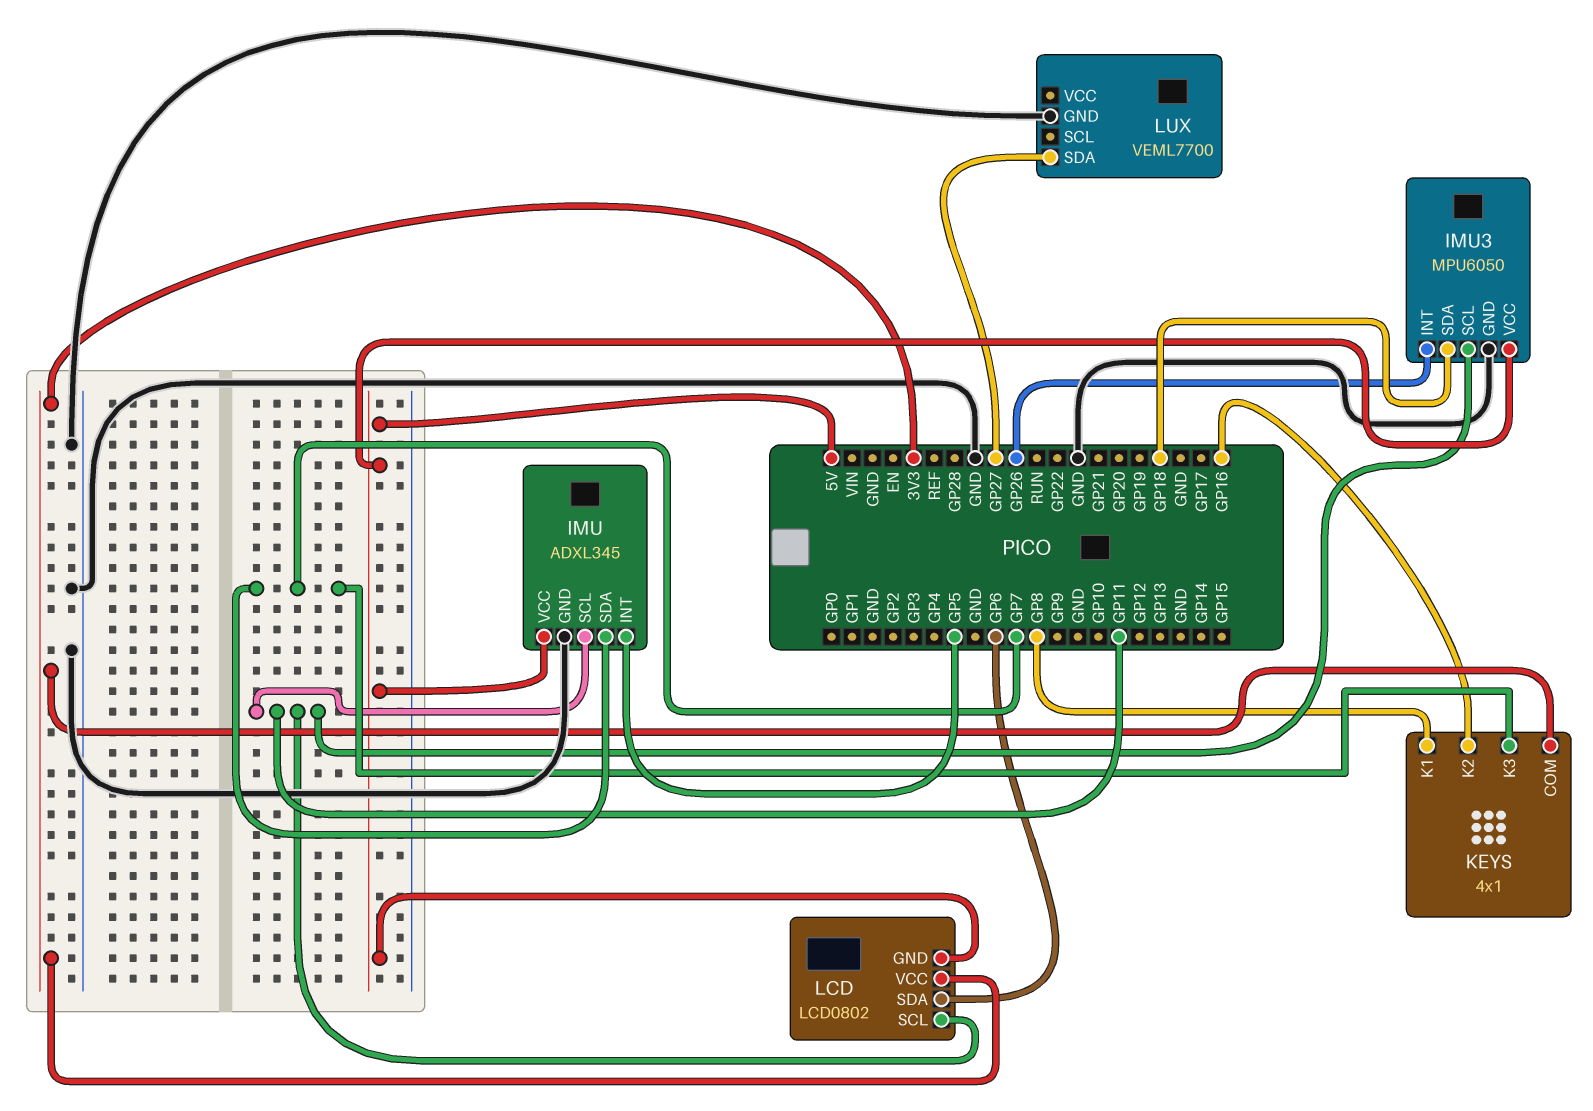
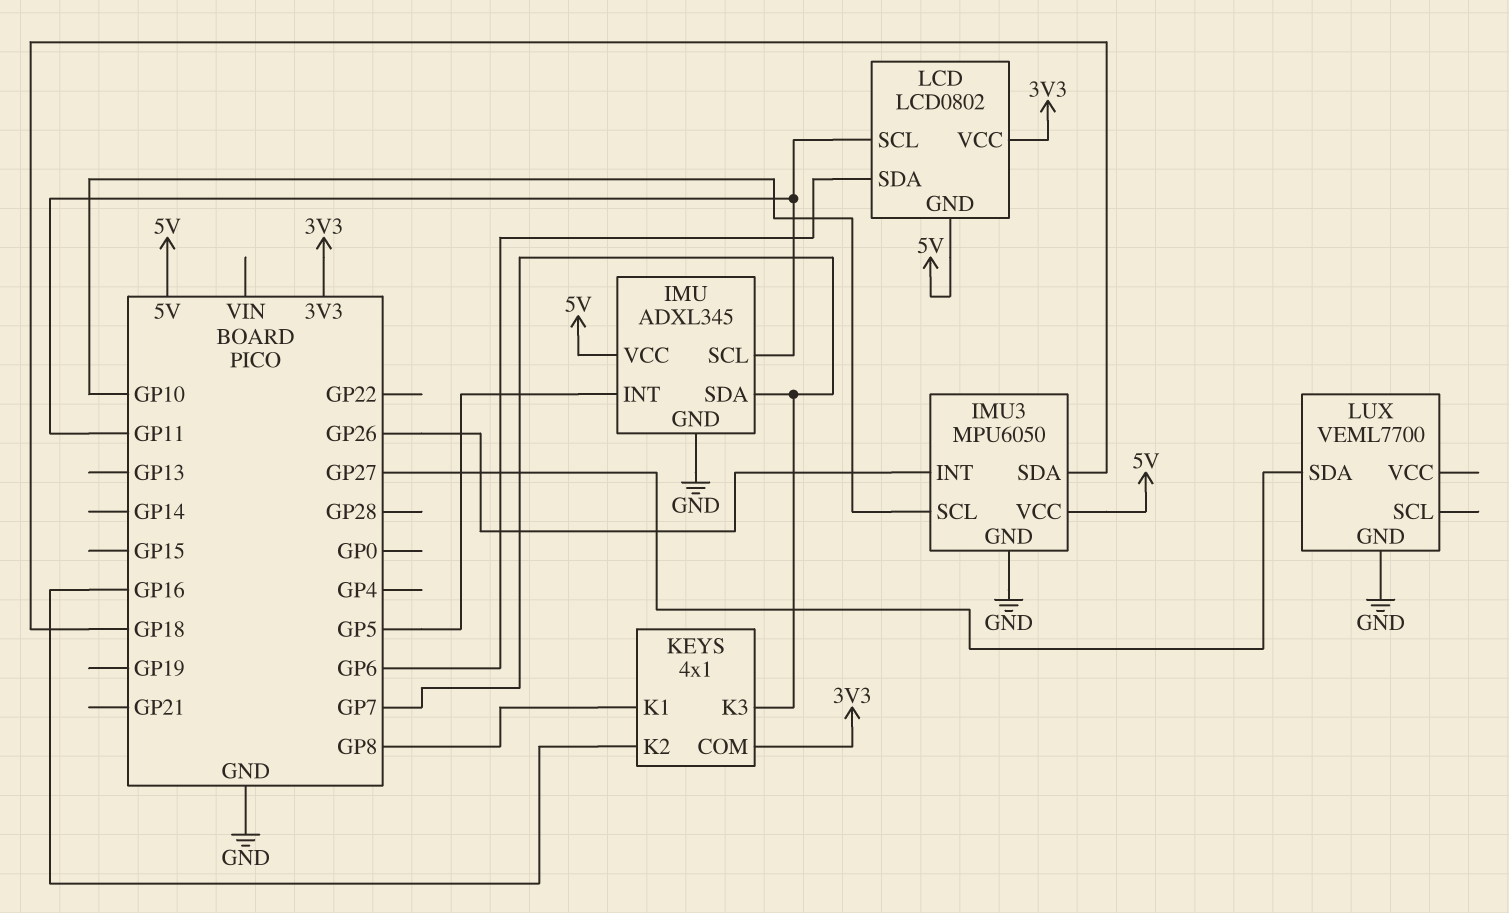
IMU3 pin SCL: GP11 -> GP10

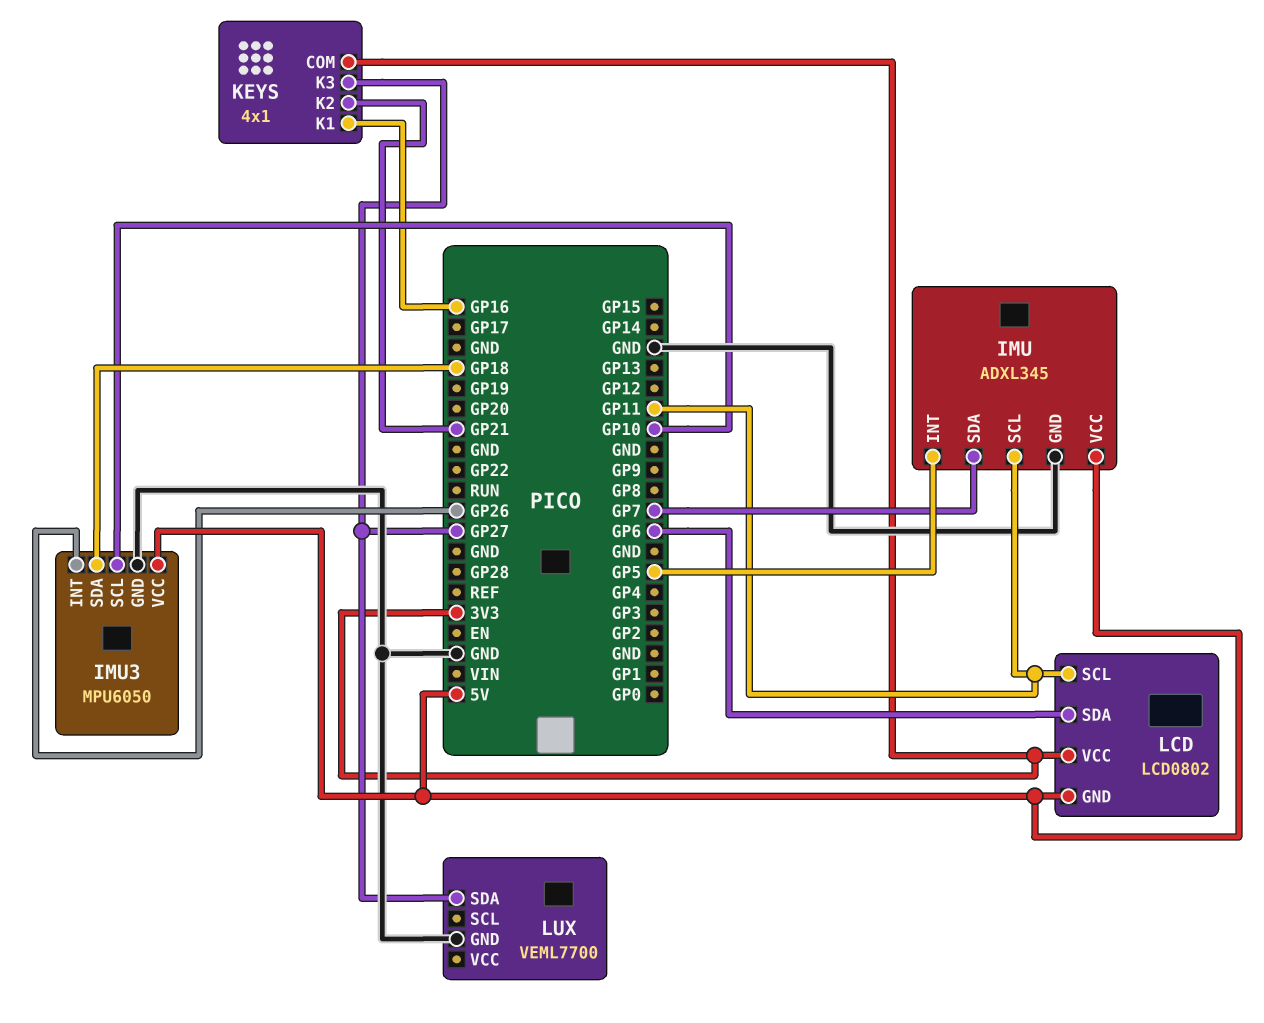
KEYS pin K1: GP8 -> GP16
KEYS pin K2: GP16 -> GP21
KEYS pin K3: GP7 -> GP27

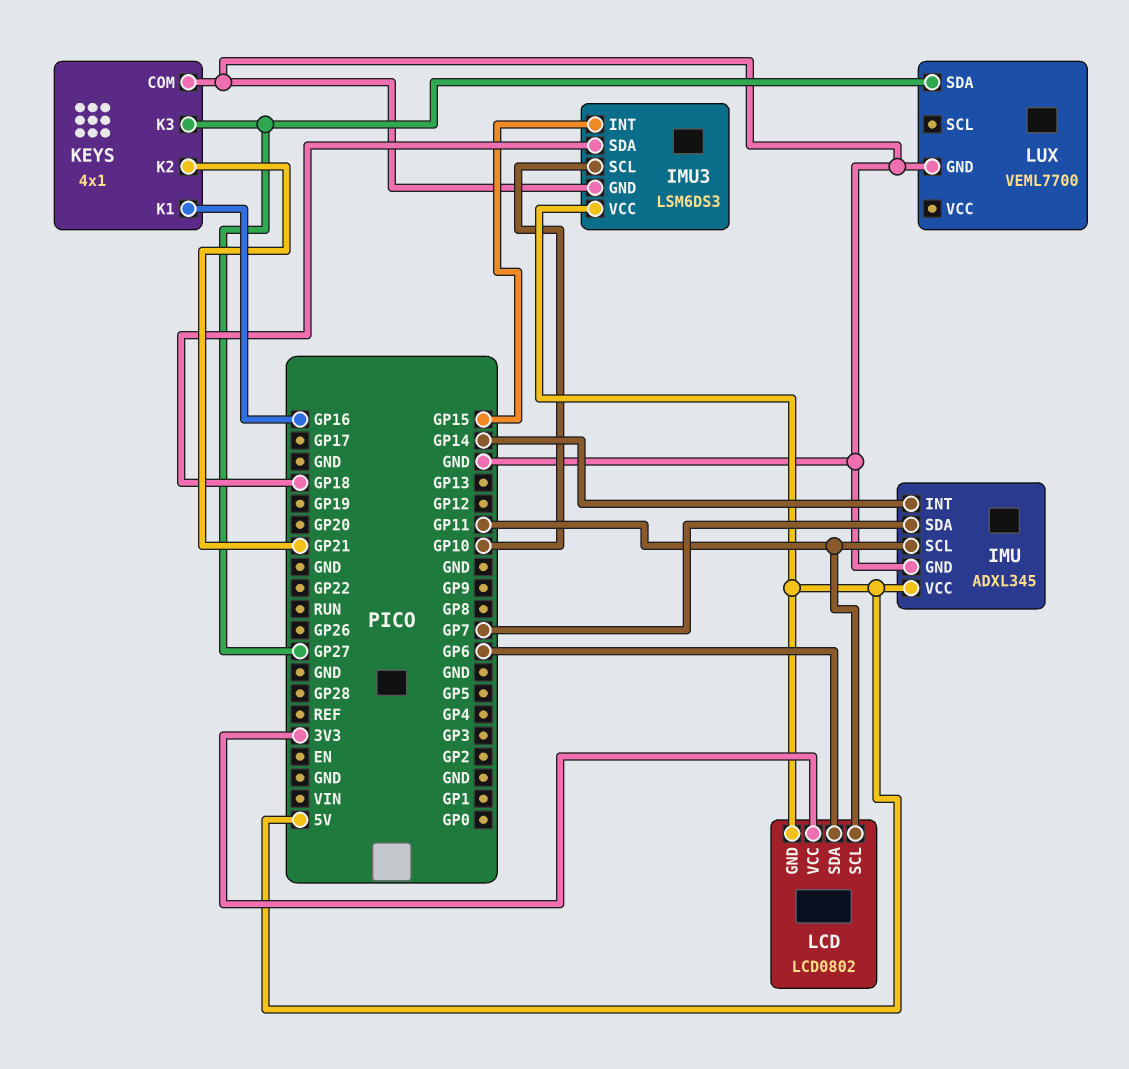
IMU pin INT: GP5 -> GP14
IMU3: MPU6050 -> LSM6DS3
IMU3 pin INT: GP26 -> GP15
KEYS pin COM: 3V3 -> GND

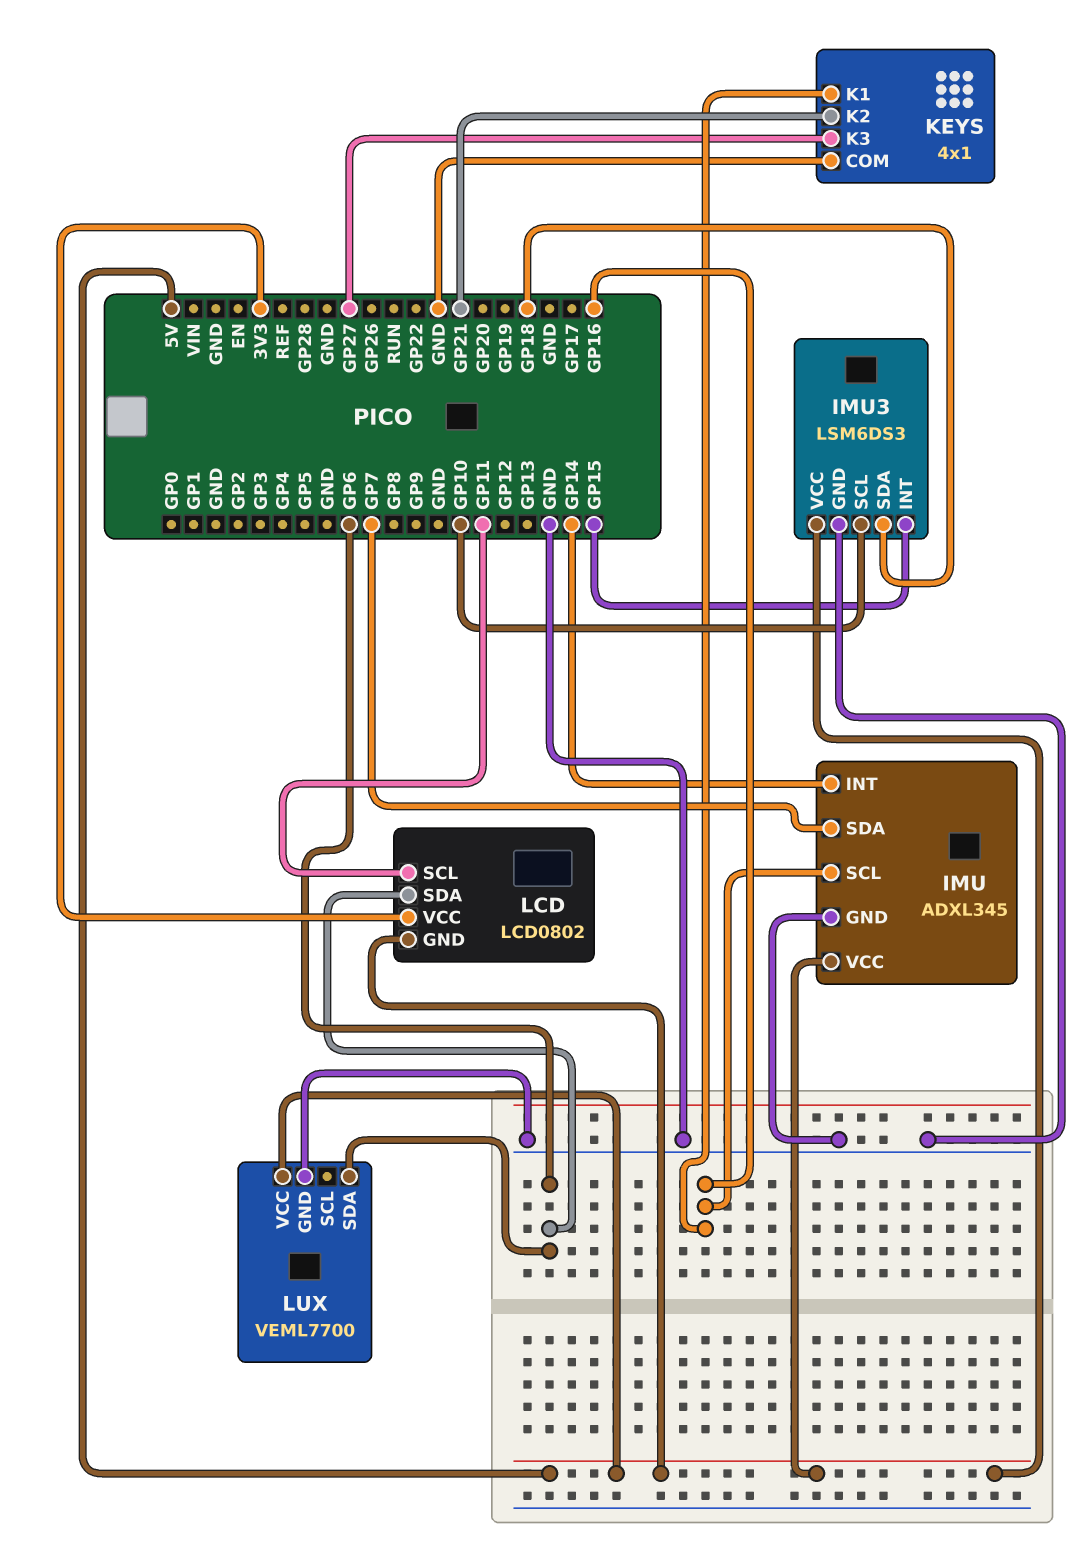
IMU pin SCL: GP11 -> GP16
LUX pin SDA: GP27 -> GP6
LUX pin VCC: none -> 5V

